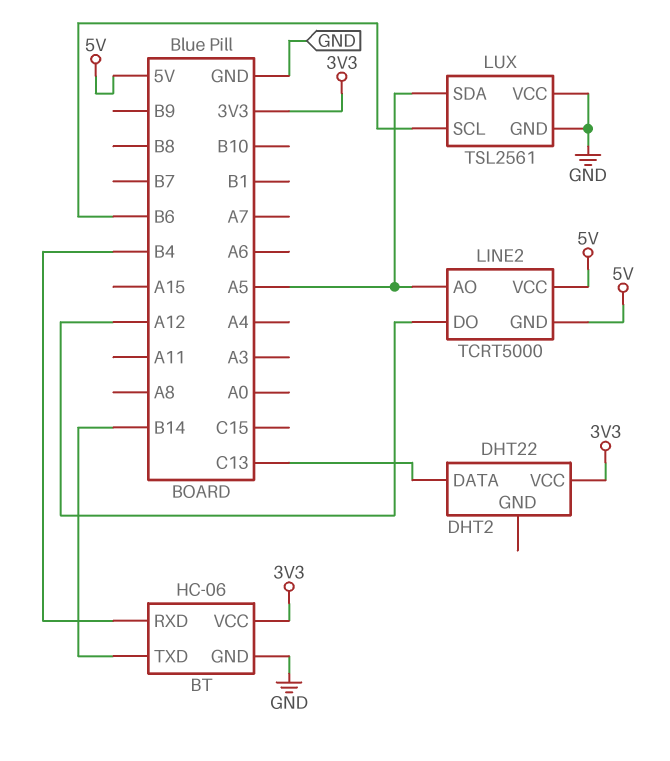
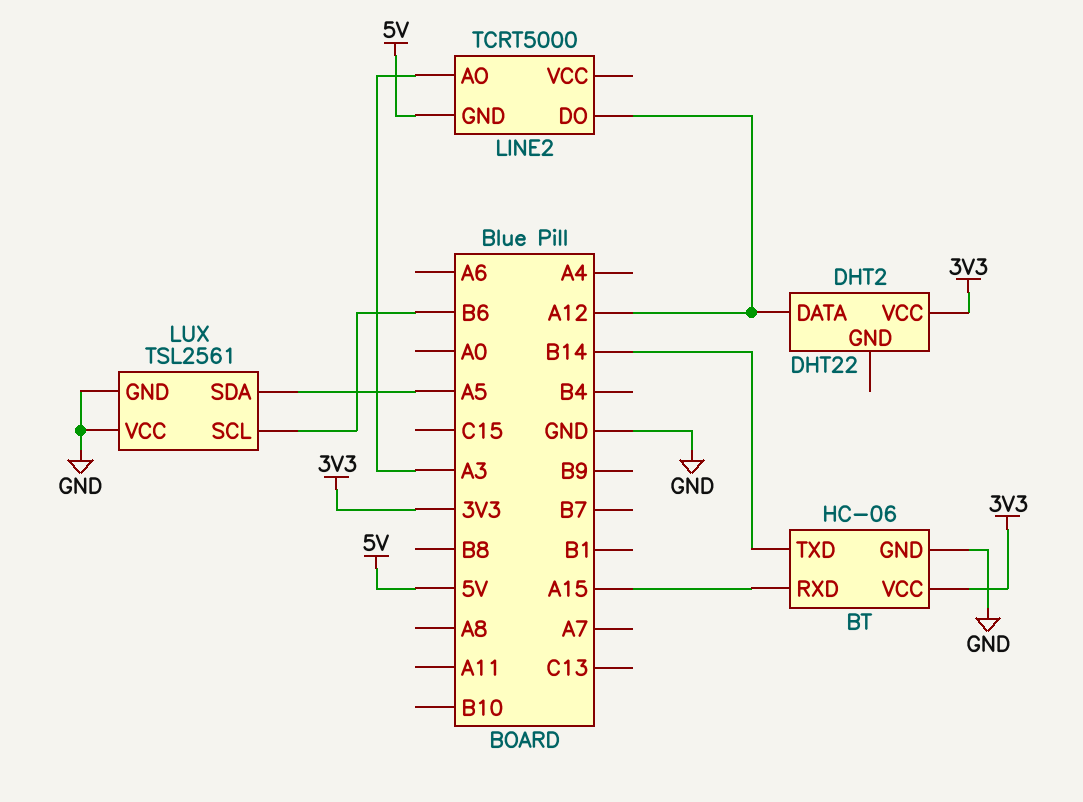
BT pin RXD: B4 -> A15
DHT2 pin DATA: C13 -> A12
LINE2 pin AO: A5 -> A3
LINE2 pin VCC: 5V -> none

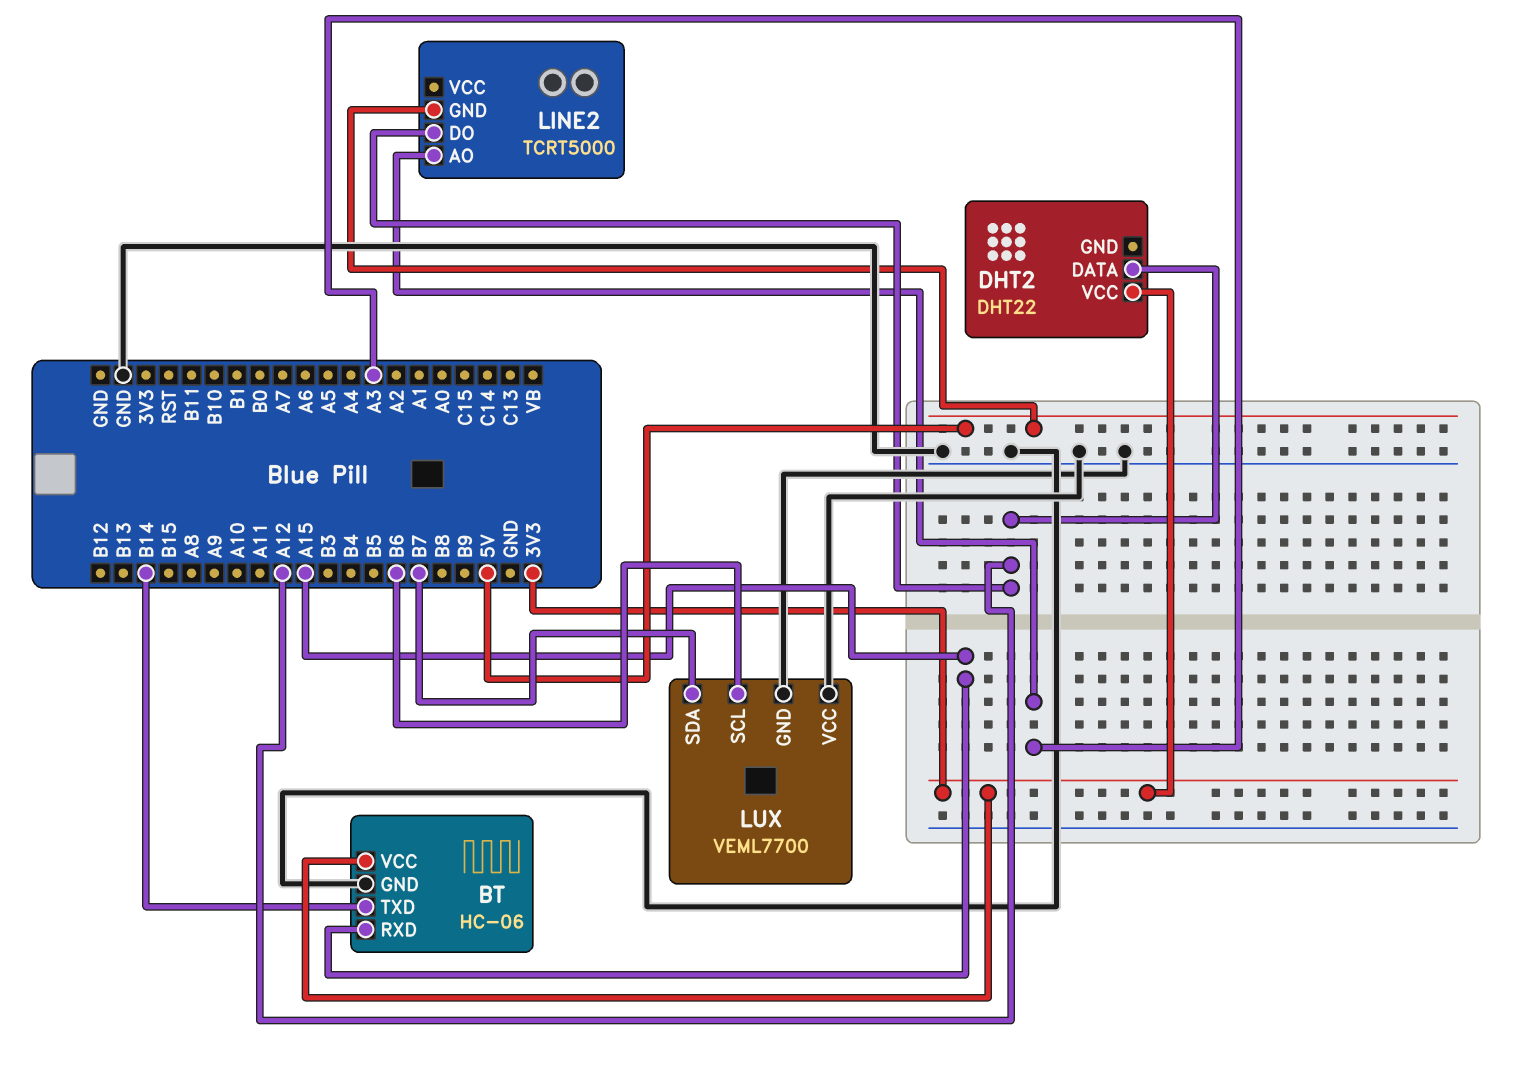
LUX: TSL2561 -> VEML7700
LUX pin SDA: A5 -> B7

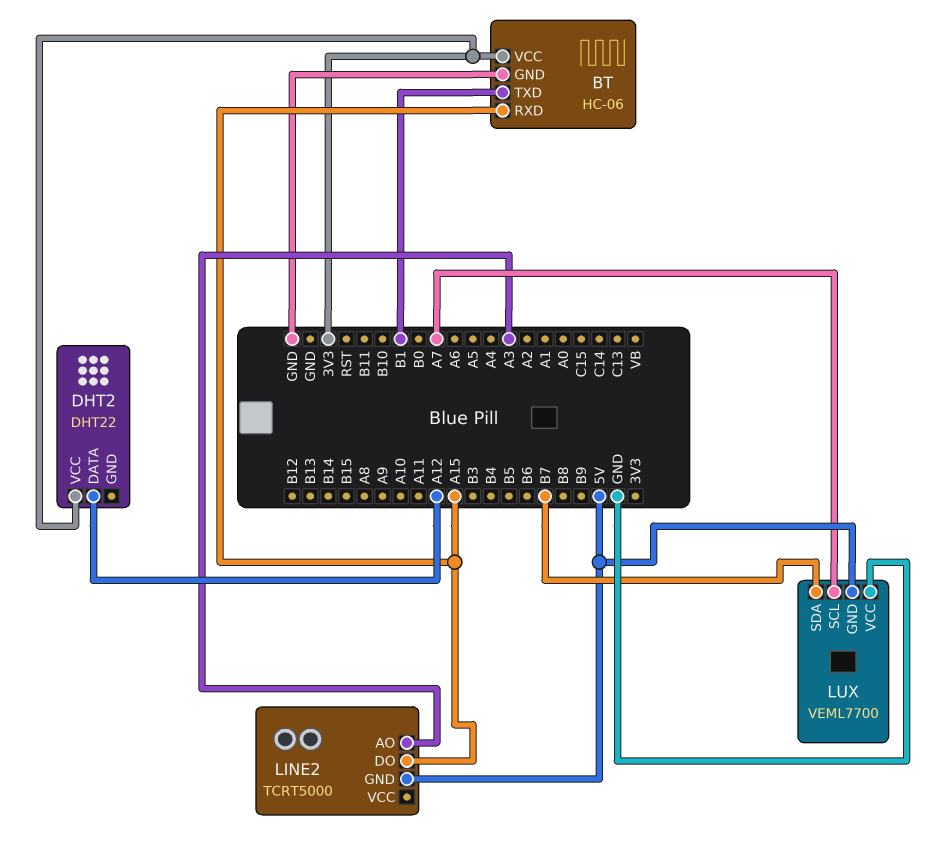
BT pin TXD: B14 -> B1
LINE2 pin DO: A12 -> A15
LUX pin GND: GND -> 5V
LUX pin SCL: B6 -> A7

